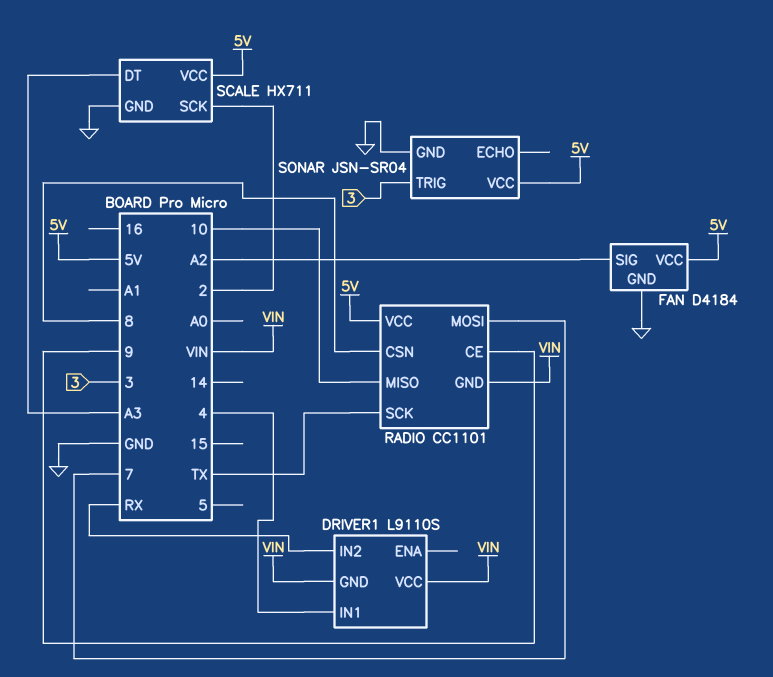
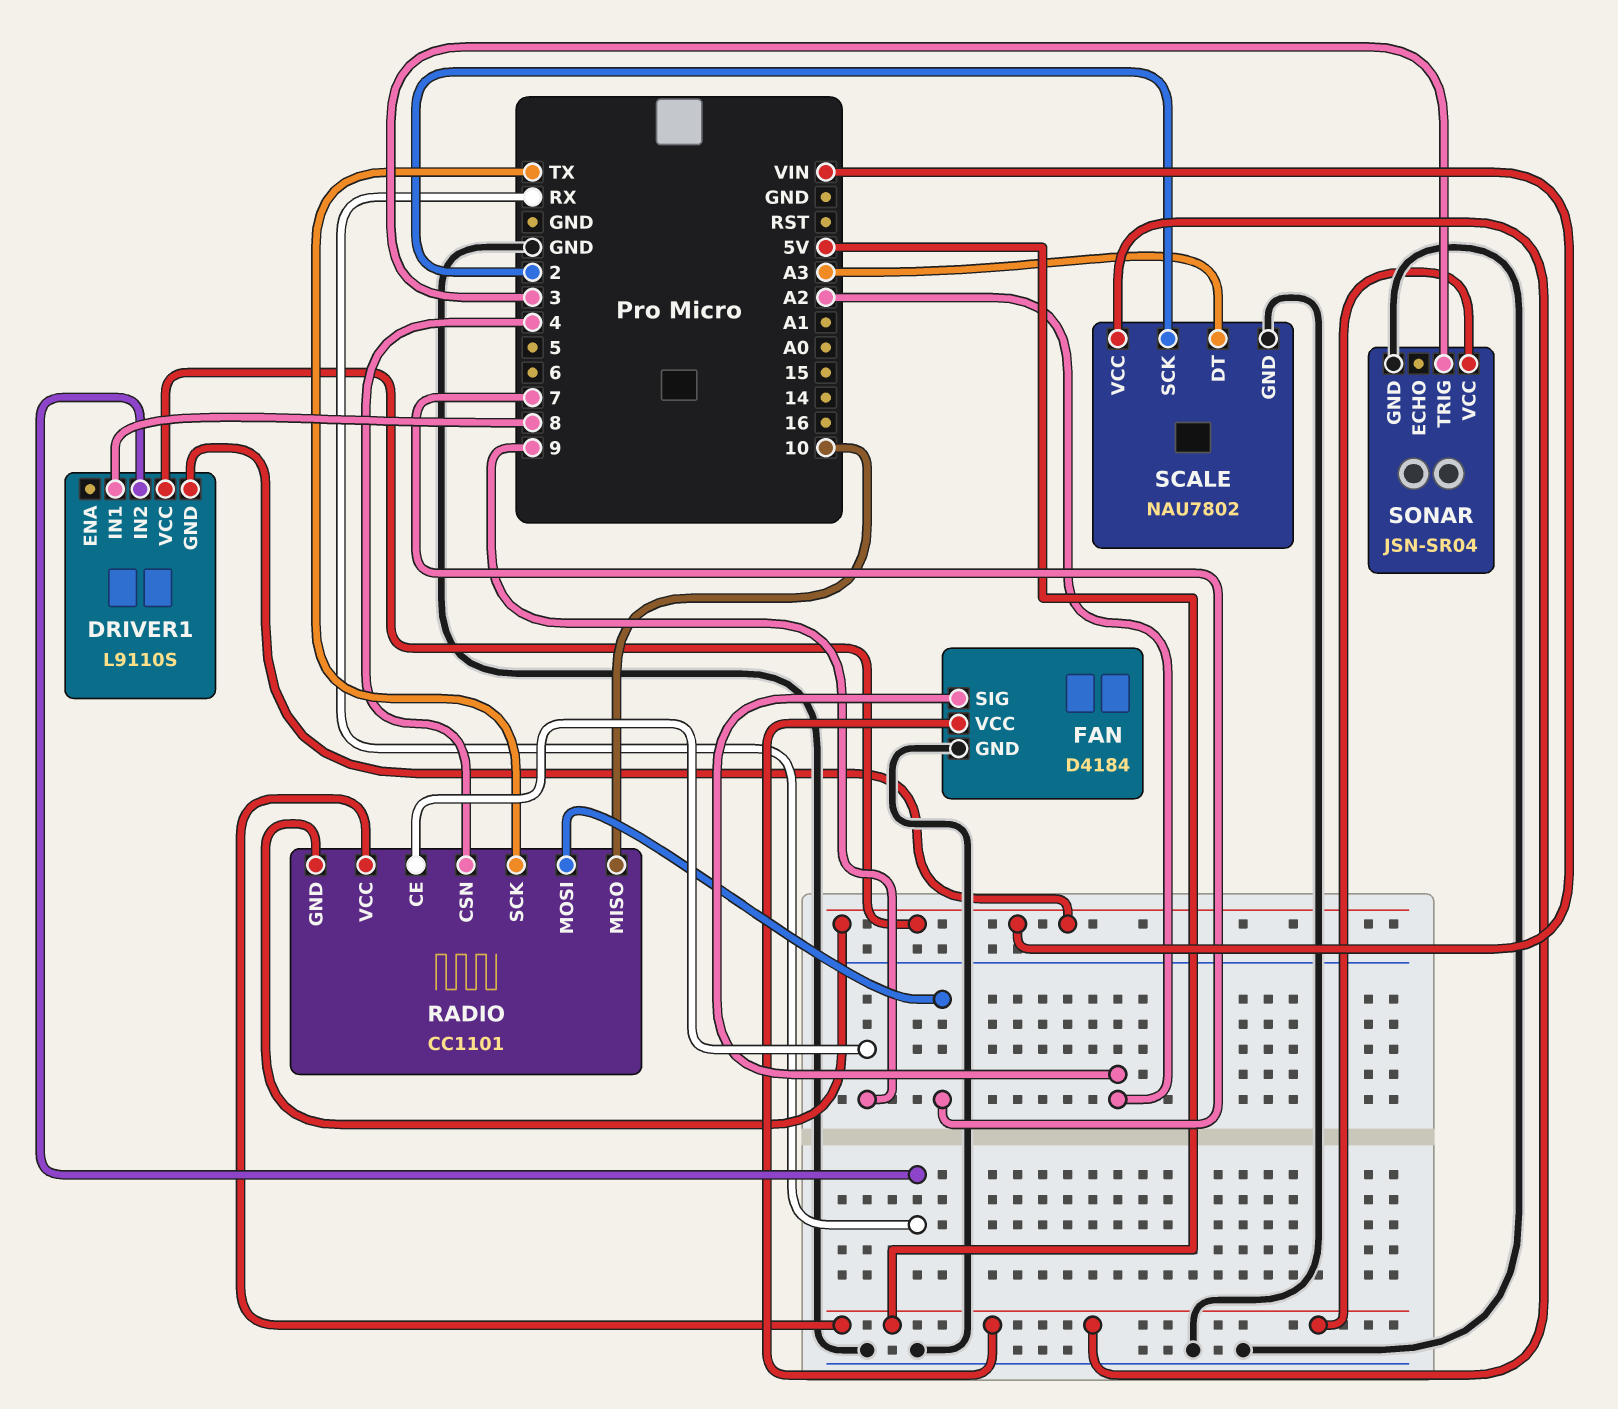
DRIVER1 pin IN1: 4 -> 8
RADIO pin CSN: 8 -> 4
SCALE: HX711 -> NAU7802

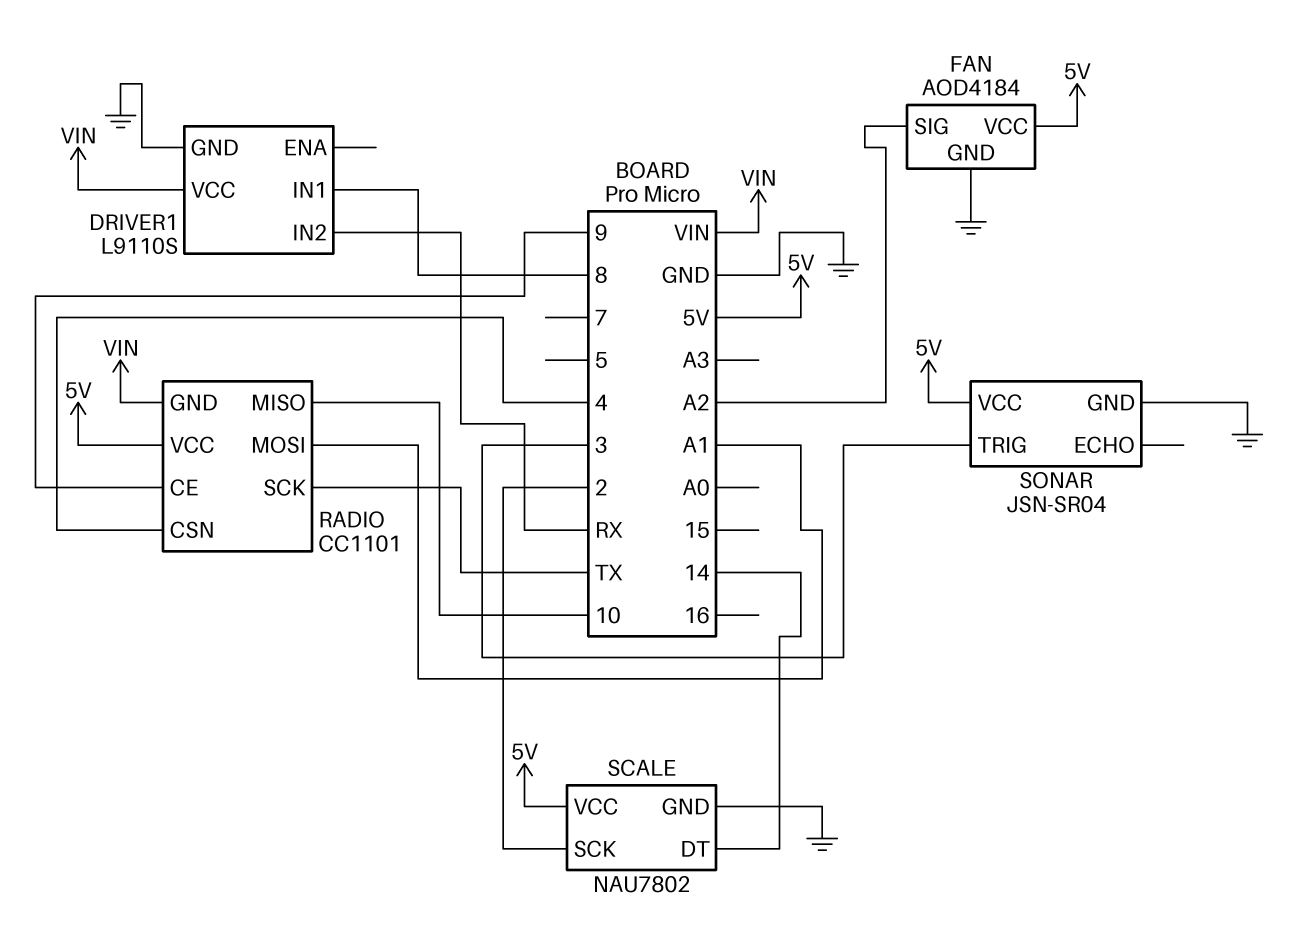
DRIVER1 pin GND: VIN -> GND
FAN: D4184 -> AOD4184
RADIO pin MOSI: 7 -> A1
SCALE pin DT: A3 -> 14

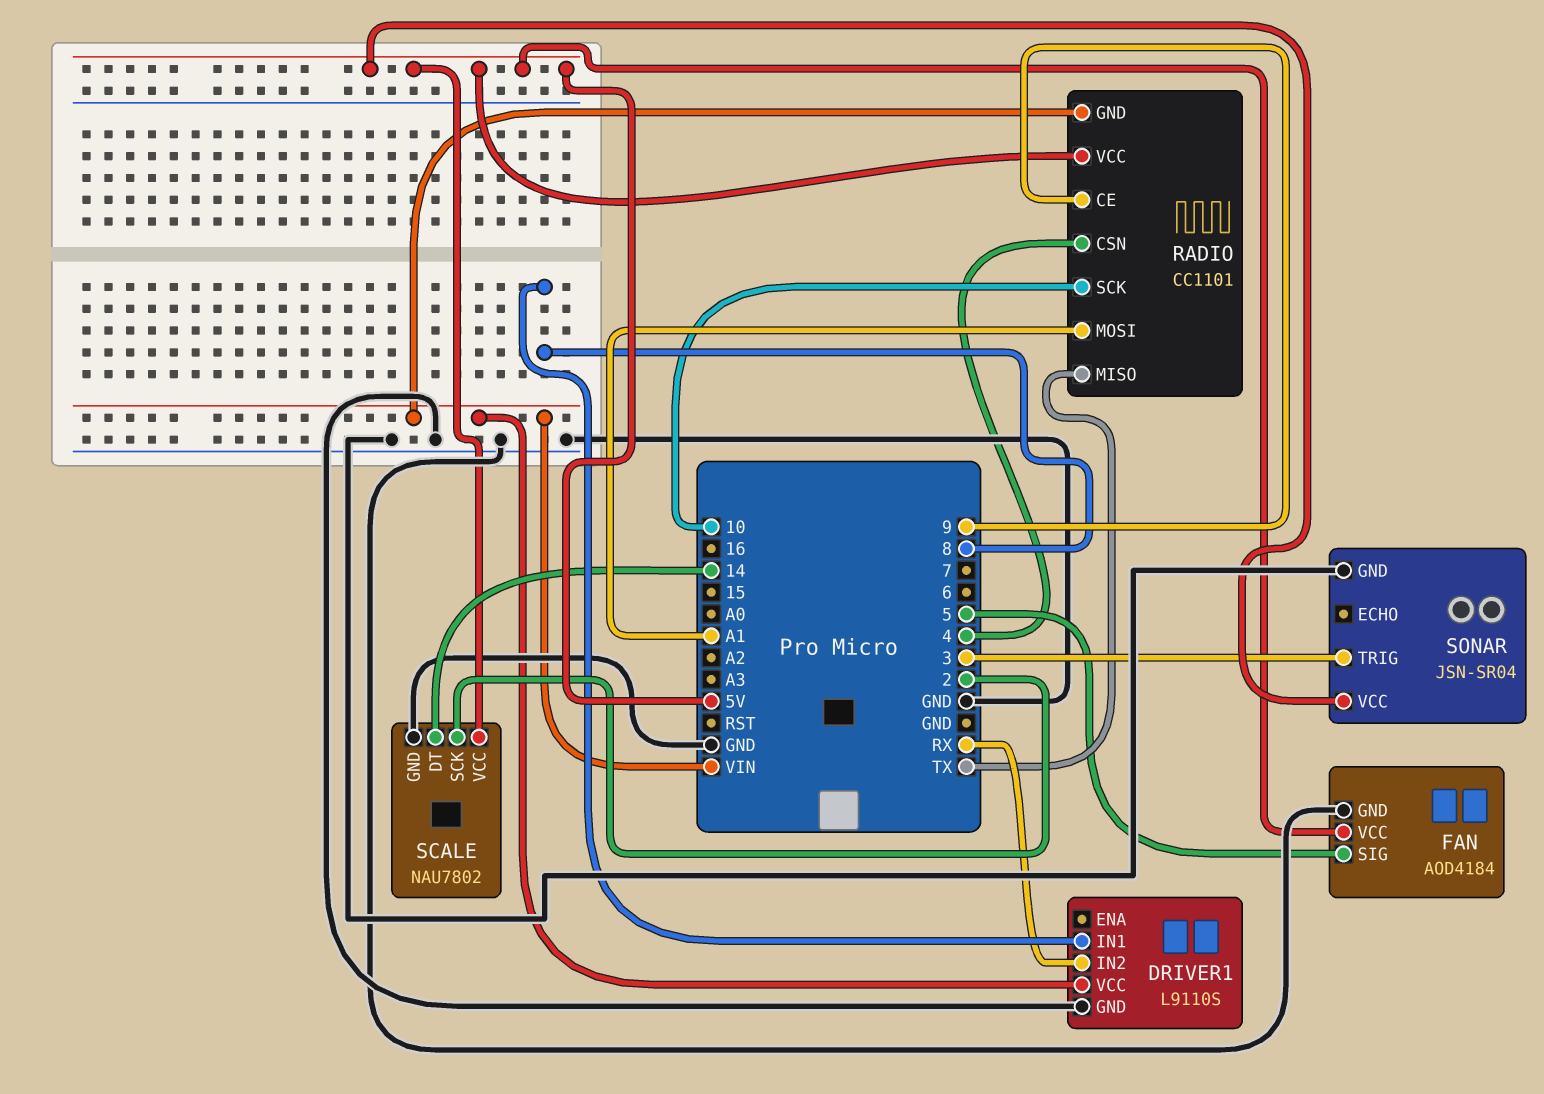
FAN pin SIG: A2 -> 5
RADIO pin MISO: 10 -> TX
RADIO pin SCK: TX -> 10

